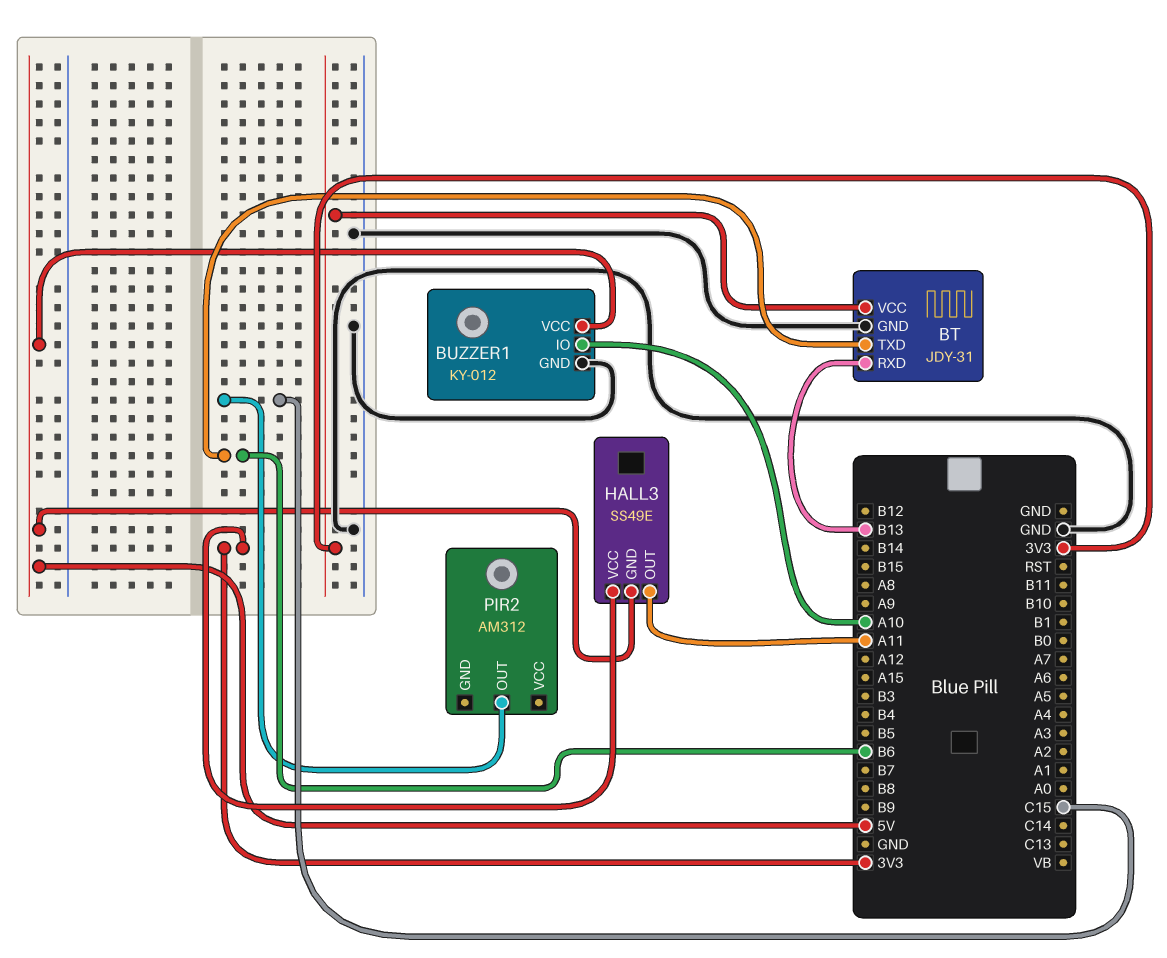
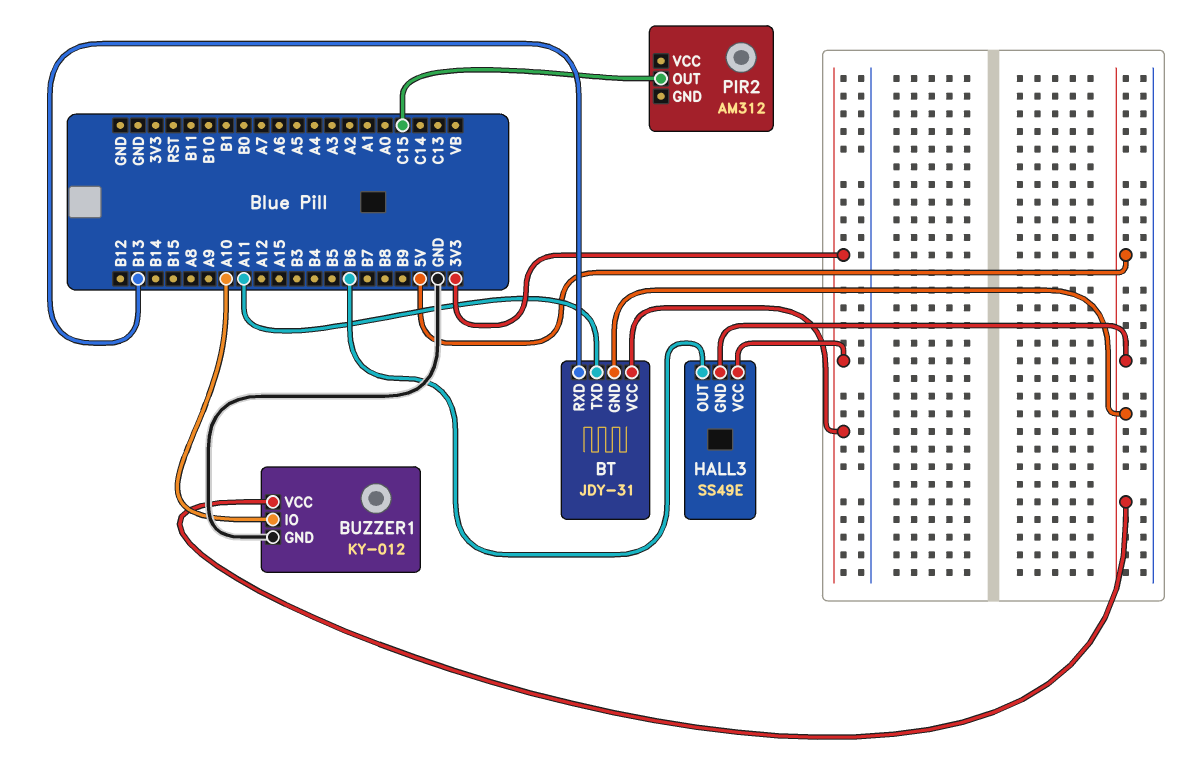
BT pin GND: GND -> 5V
BT pin TXD: B6 -> A11
HALL3 pin OUT: A11 -> B6

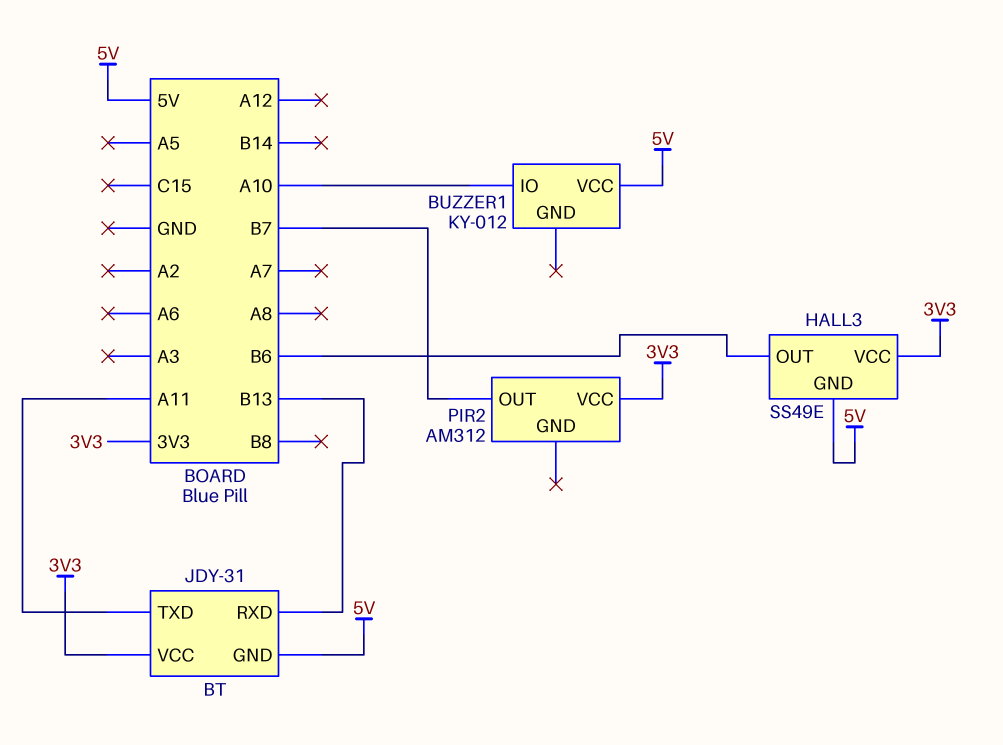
BUZZER1 pin GND: GND -> none
PIR2 pin OUT: C15 -> B7
PIR2 pin VCC: none -> 3V3

